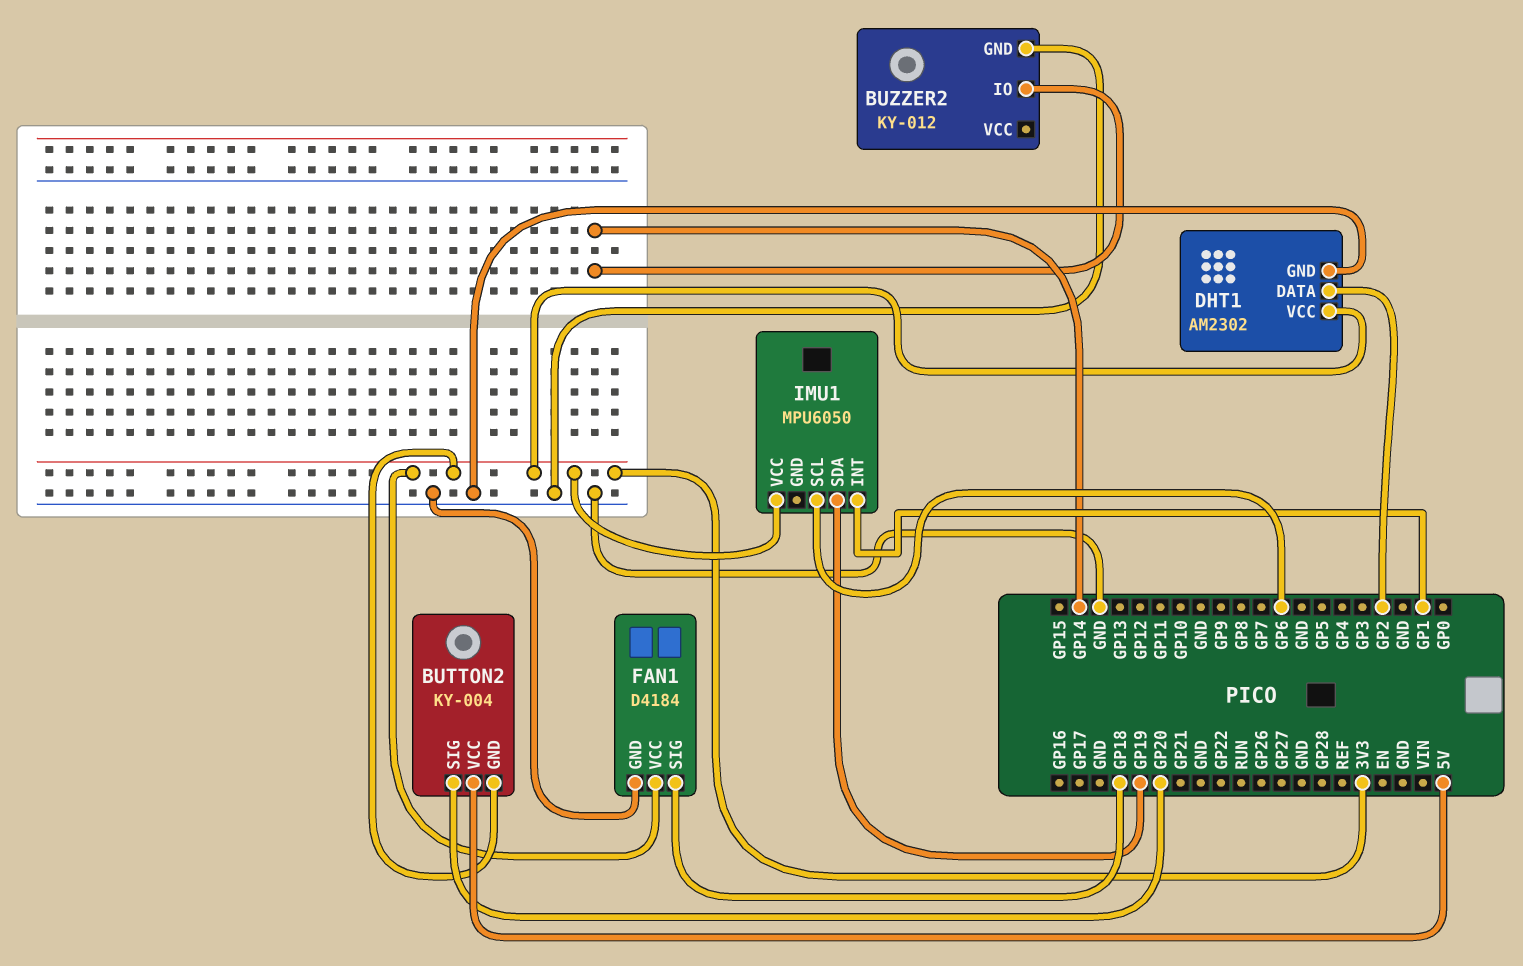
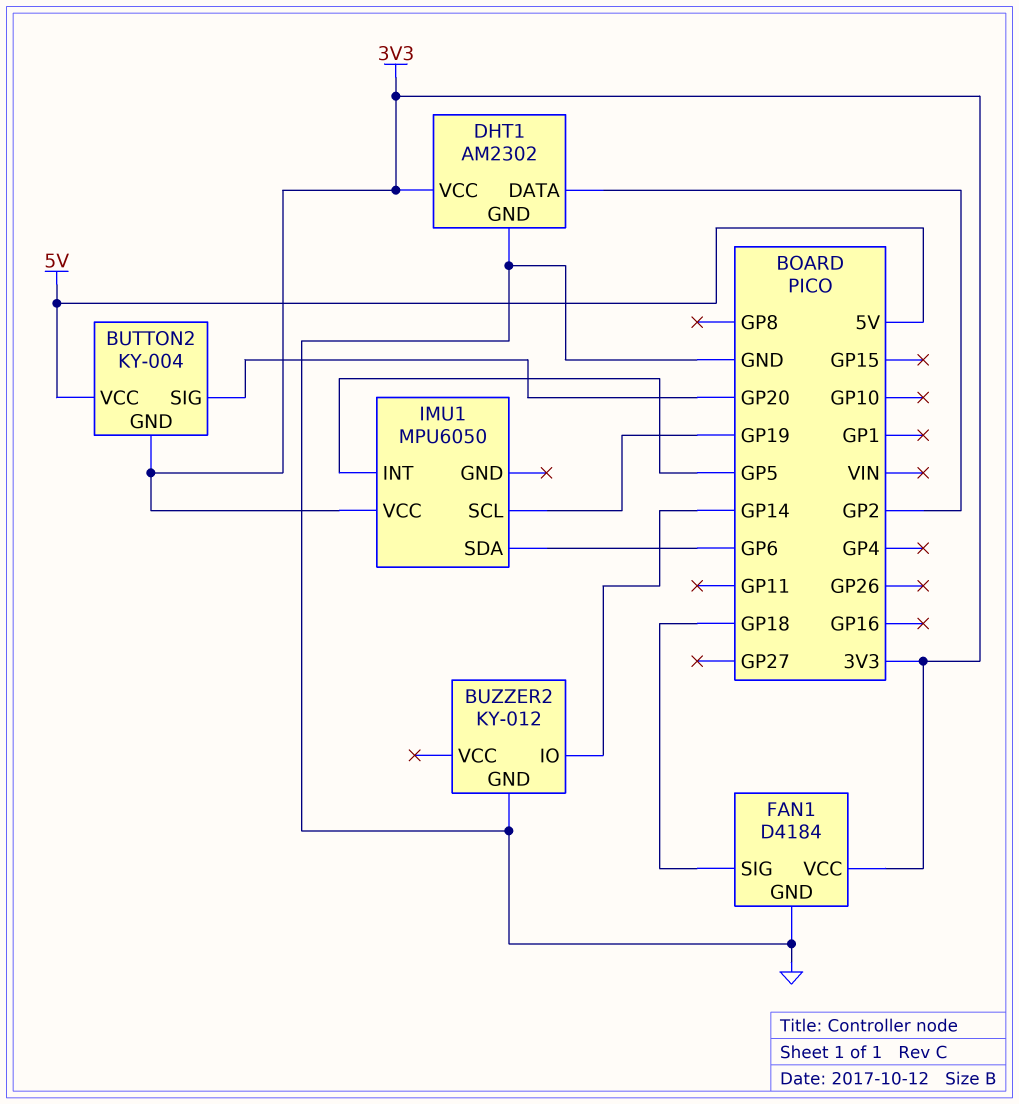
IMU1 pin INT: GP1 -> GP5
IMU1 pin SCL: GP6 -> GP19
IMU1 pin SDA: GP19 -> GP6

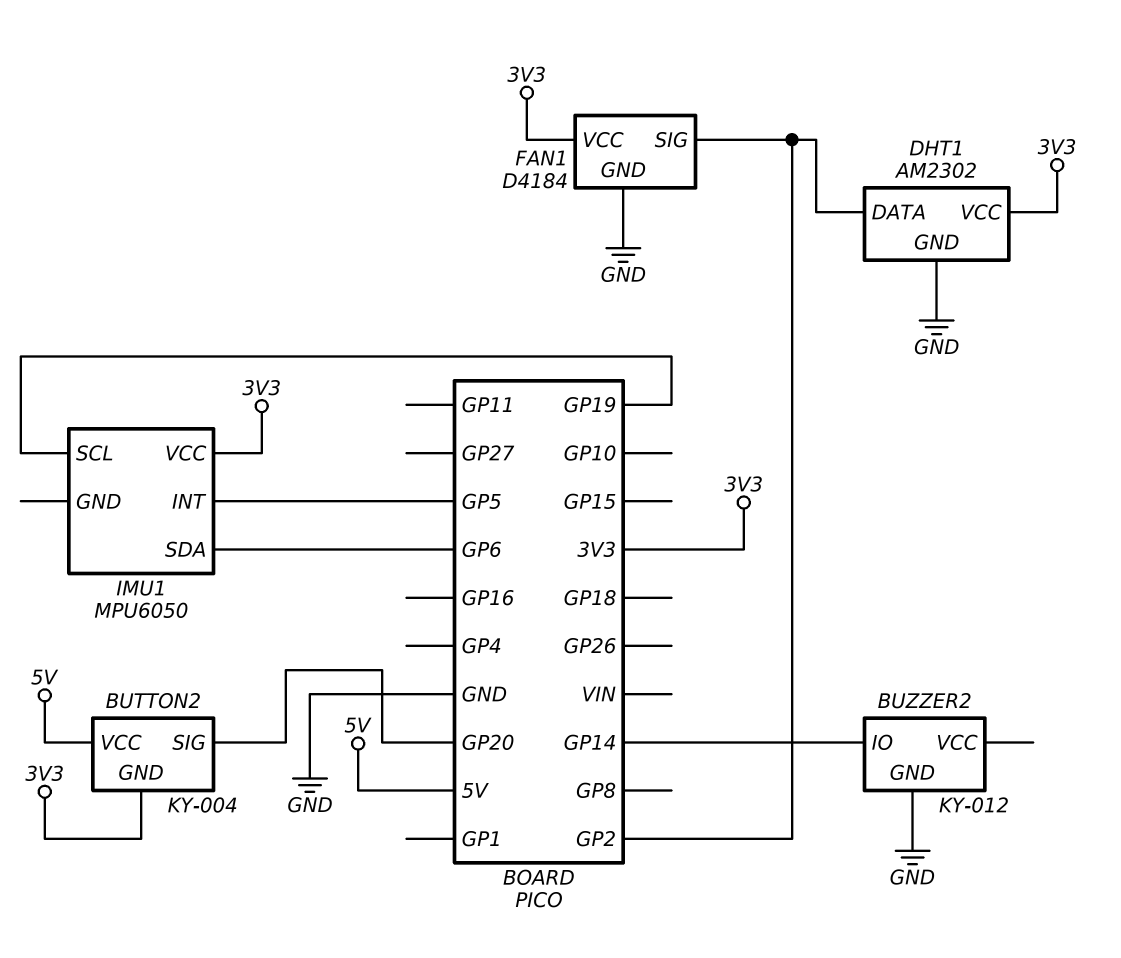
FAN1 pin SIG: GP18 -> GP2

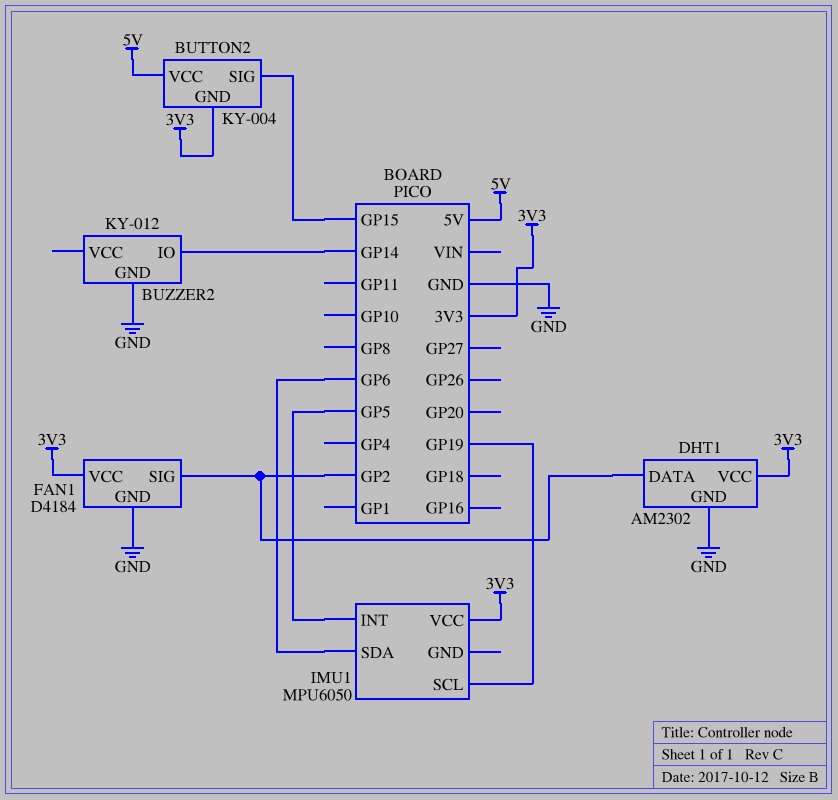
BUTTON2 pin SIG: GP20 -> GP15

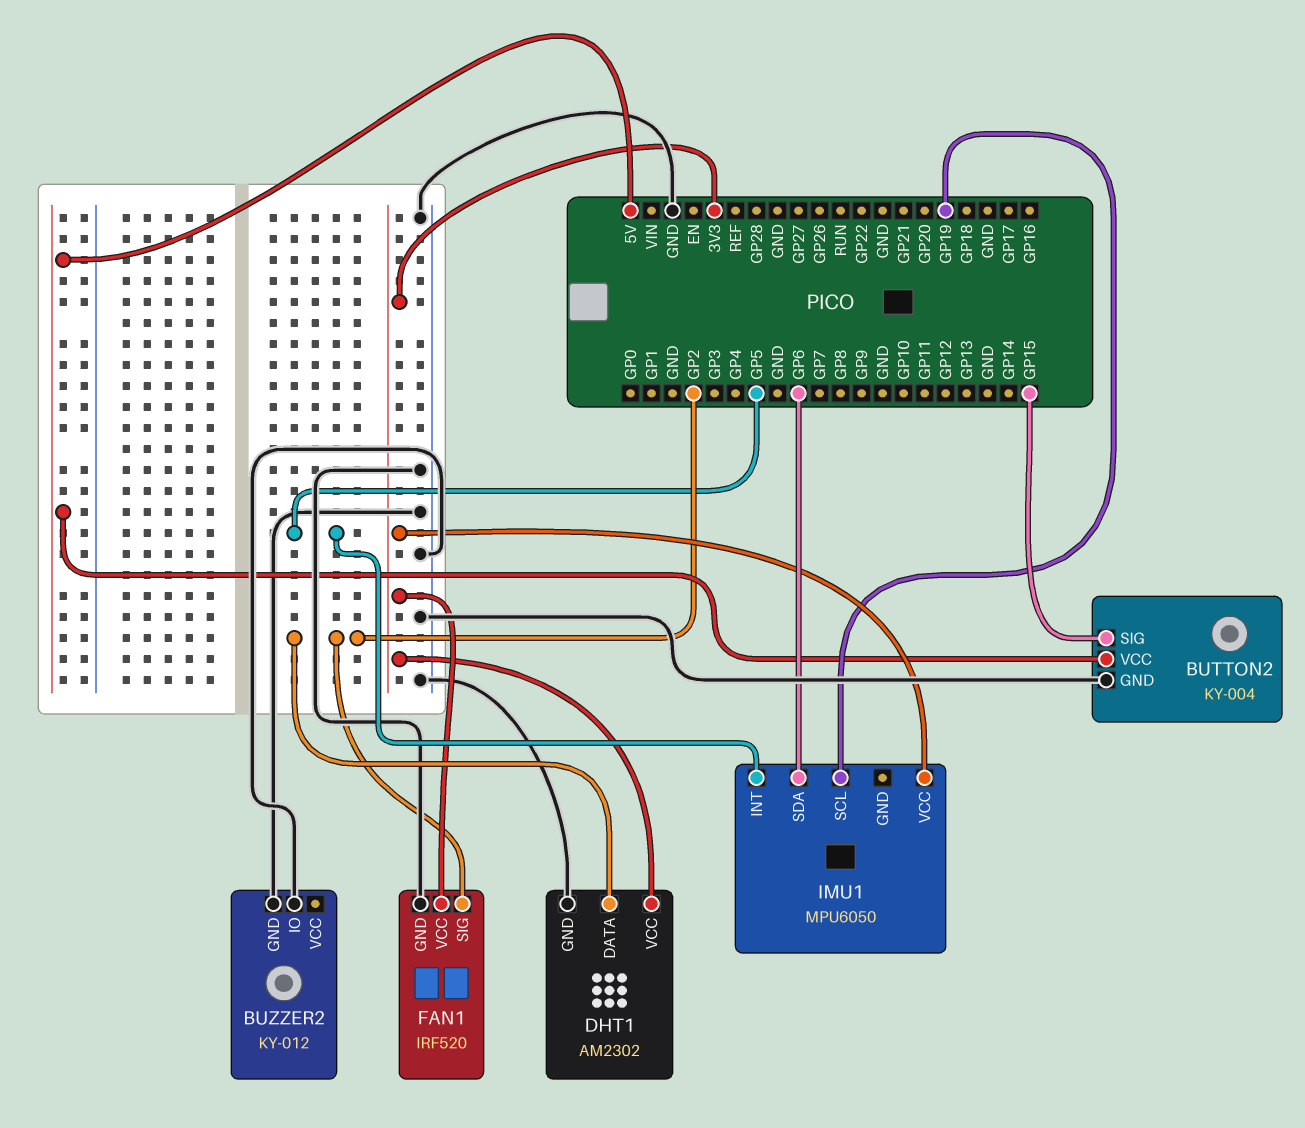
BUTTON2 pin GND: 3V3 -> GND
BUZZER2 pin IO: GP14 -> GND
FAN1: D4184 -> IRF520

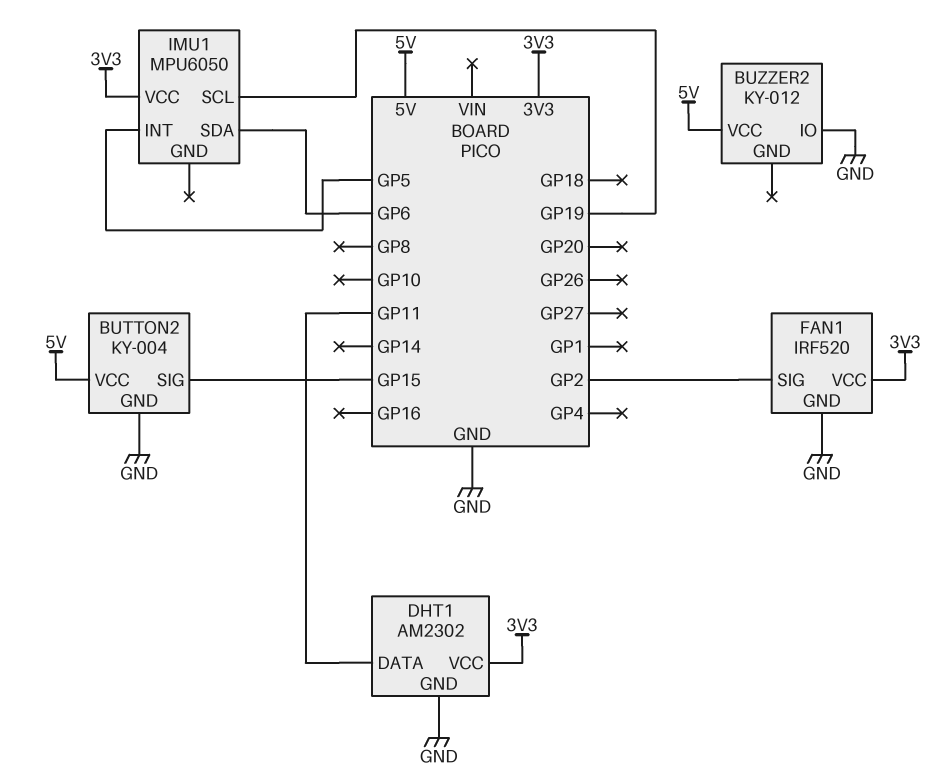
BUZZER2 pin GND: GND -> none
BUZZER2 pin VCC: none -> 5V
DHT1 pin DATA: GP2 -> GP11

